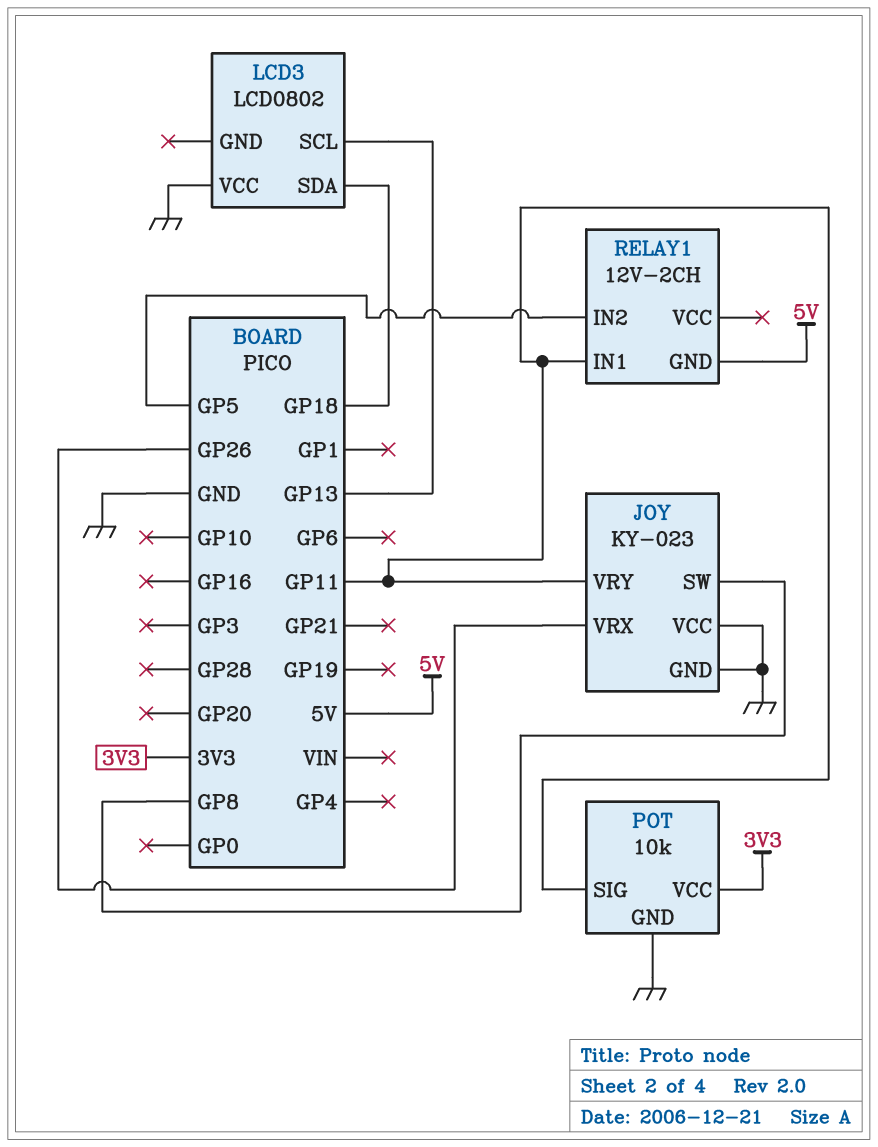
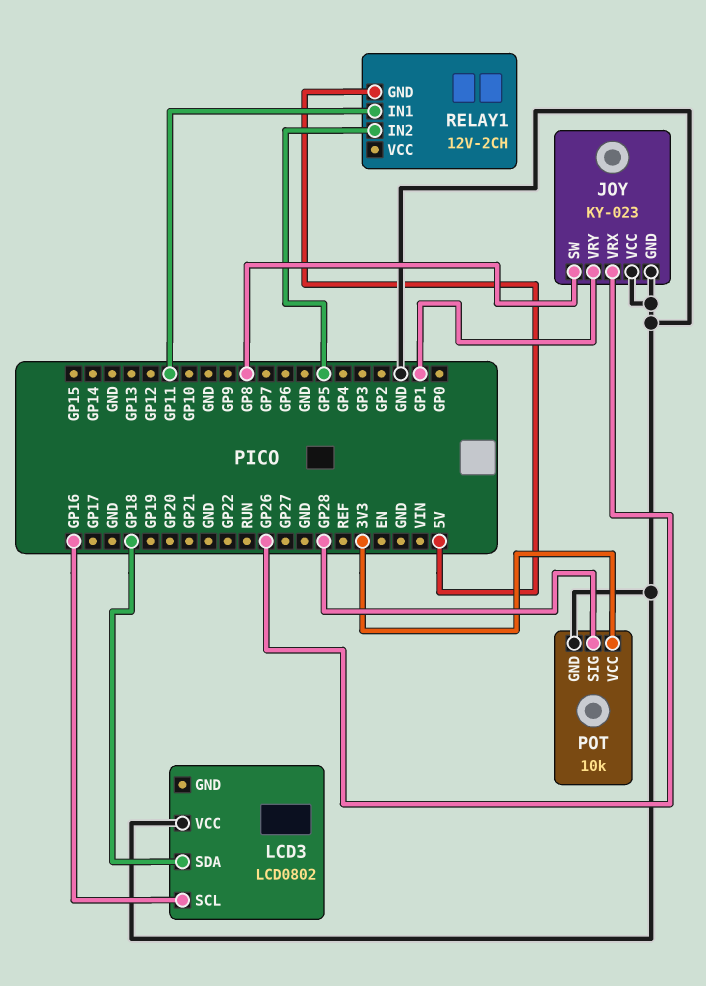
JOY pin VRY: GP11 -> GP1
LCD3 pin SCL: GP13 -> GP16
POT pin SIG: GP11 -> GP28

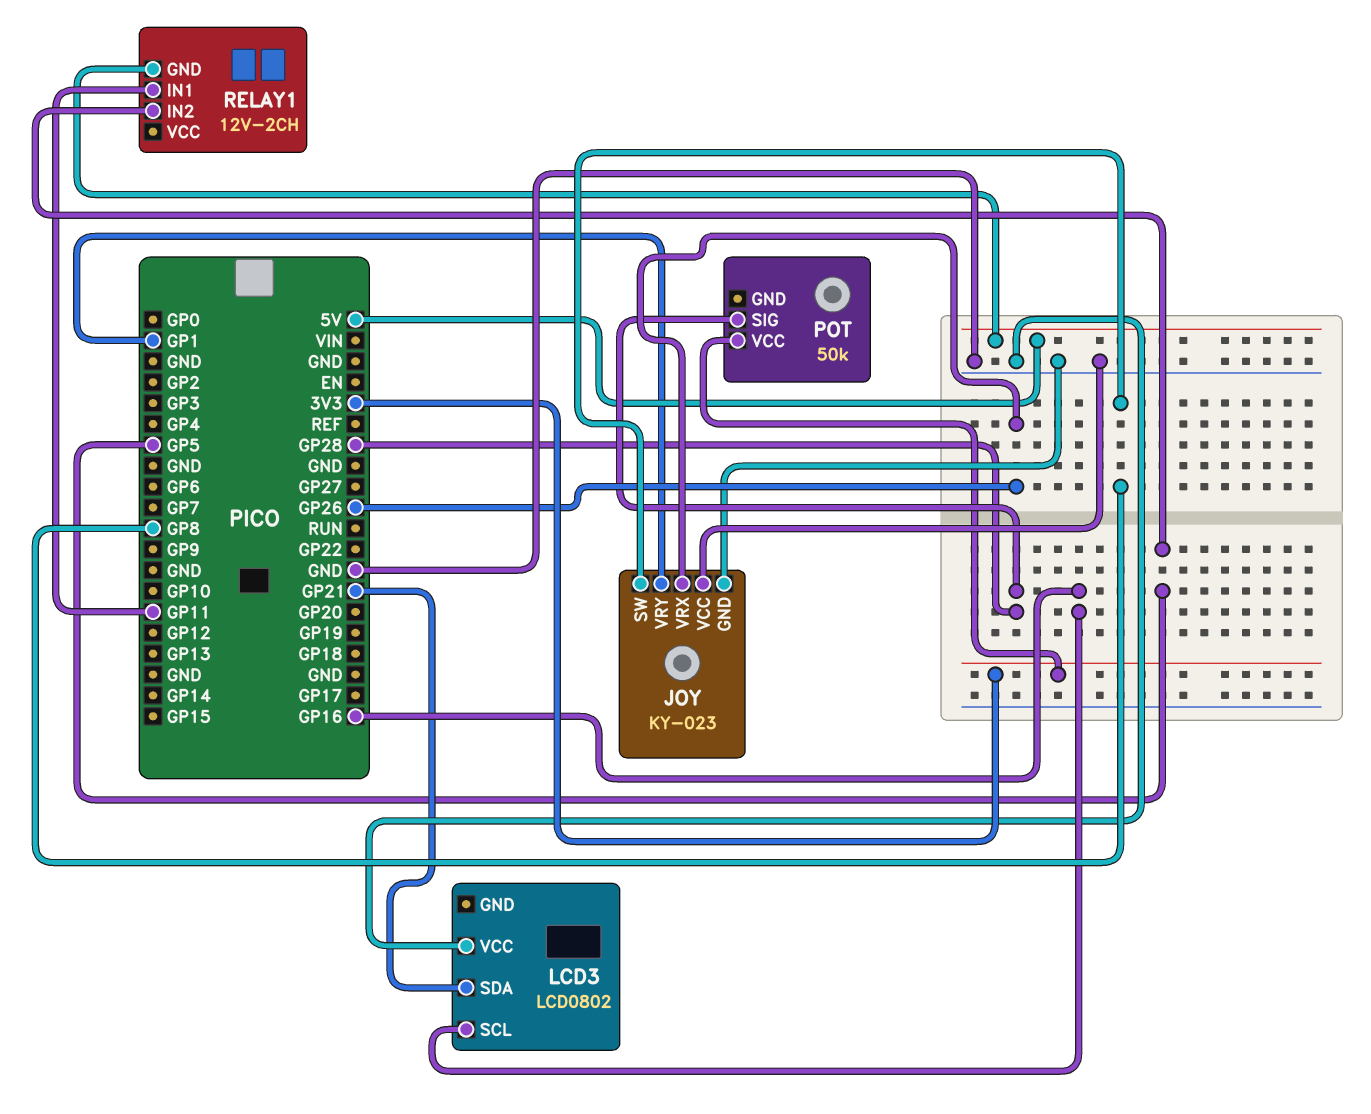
LCD3 pin SDA: GP18 -> GP21
POT: 10k -> 50k
POT pin GND: GND -> none

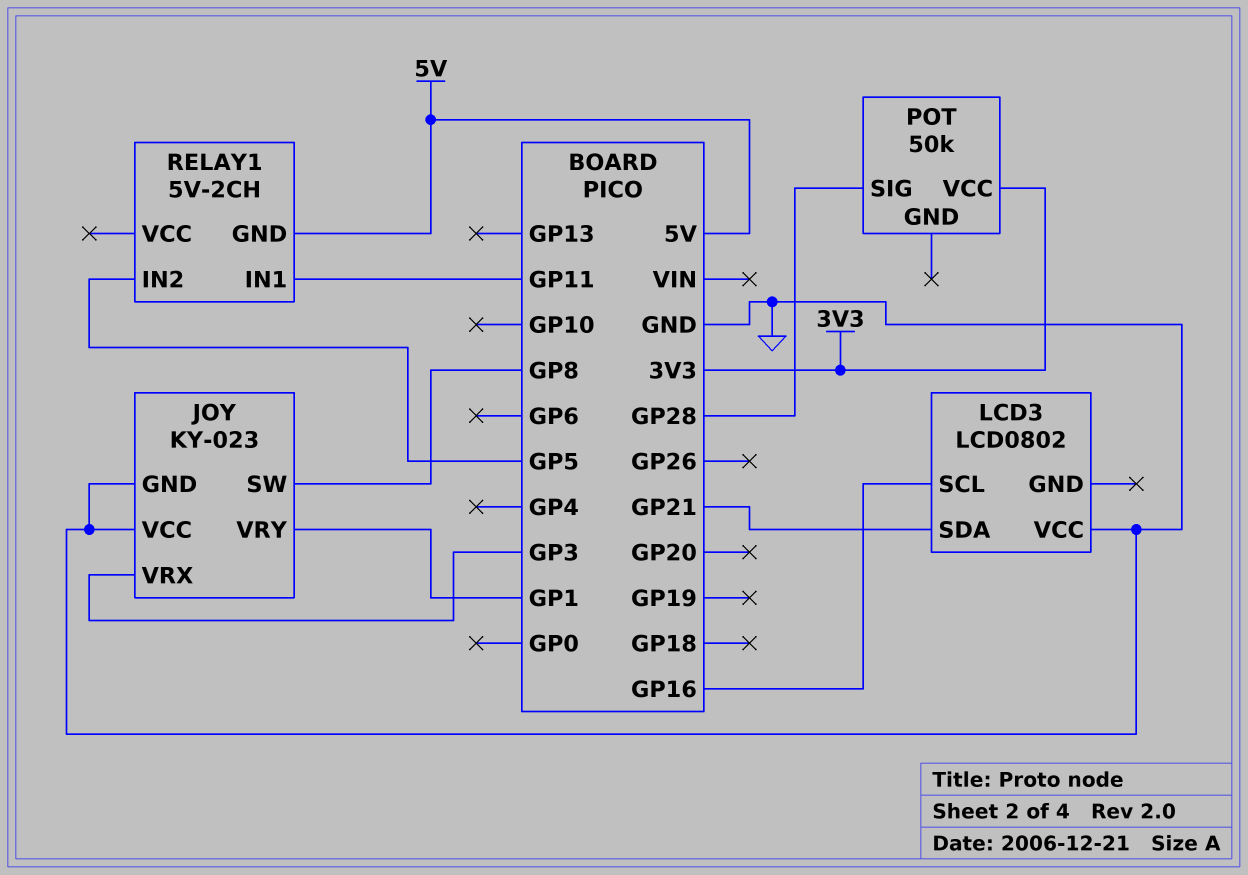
JOY pin VRX: GP26 -> GP3
RELAY1: 12V-2CH -> 5V-2CH

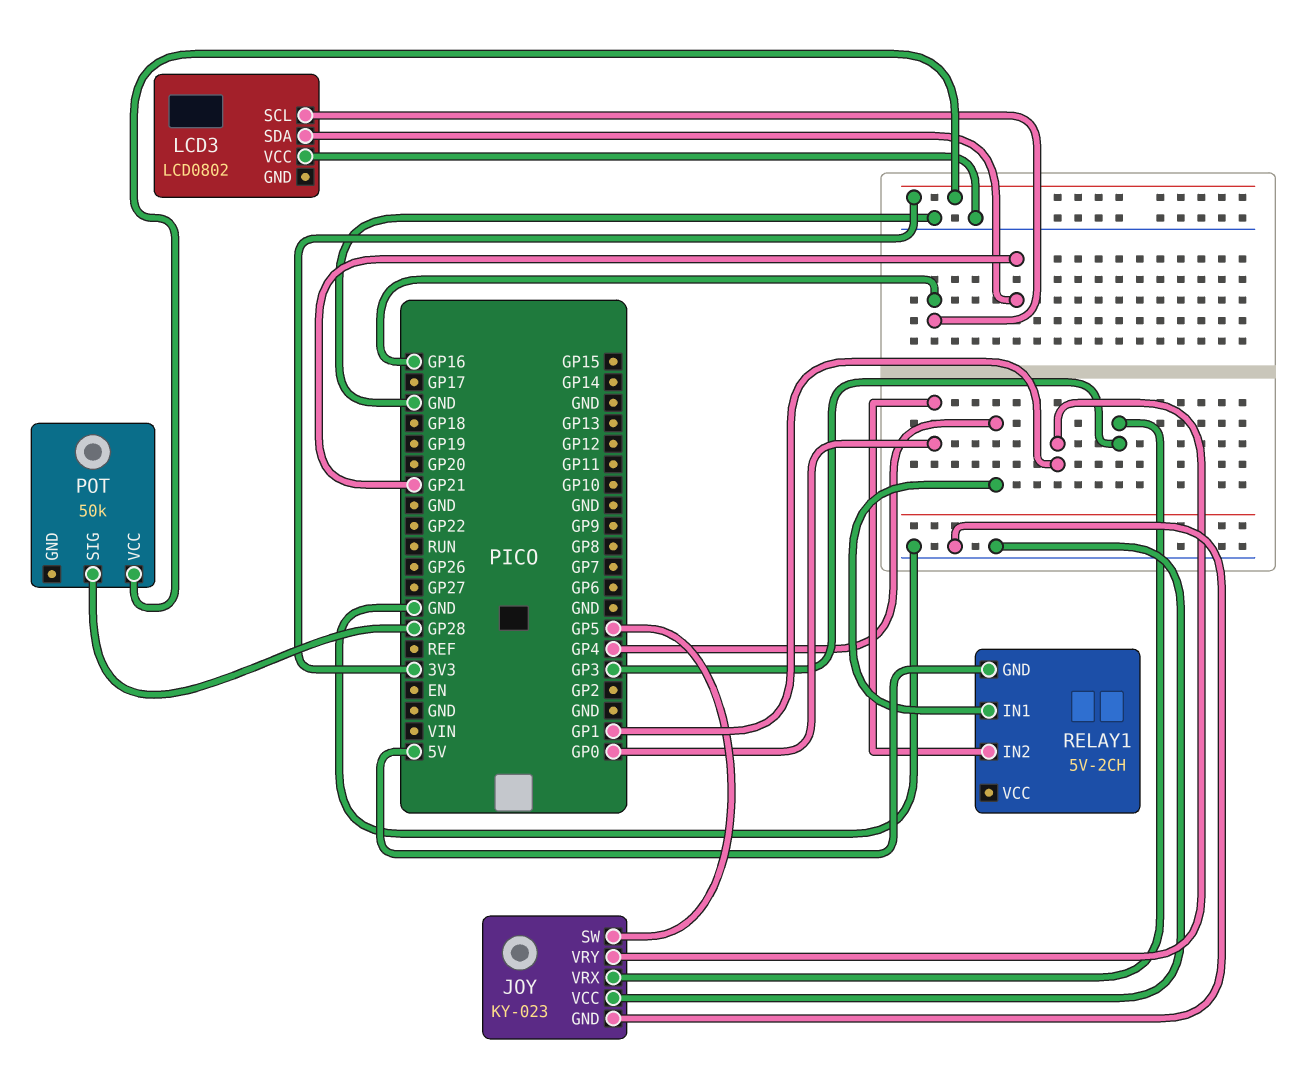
JOY pin SW: GP8 -> GP5
RELAY1 pin IN1: GP11 -> GP4
RELAY1 pin IN2: GP5 -> GP0

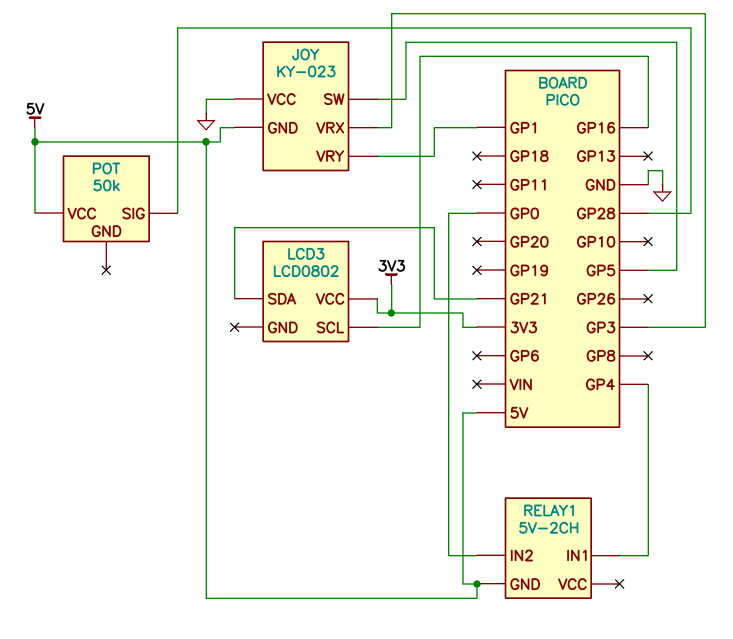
JOY pin GND: GND -> 5V
LCD3 pin VCC: GND -> 3V3
POT pin VCC: 3V3 -> 5V

